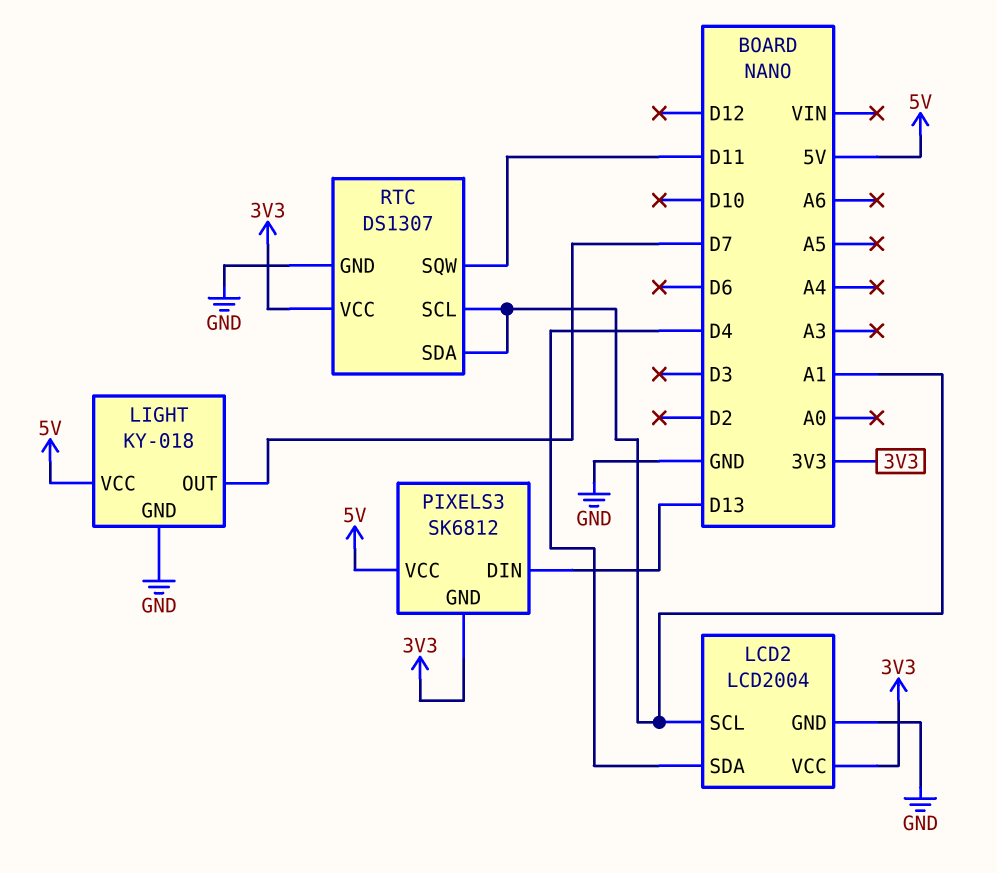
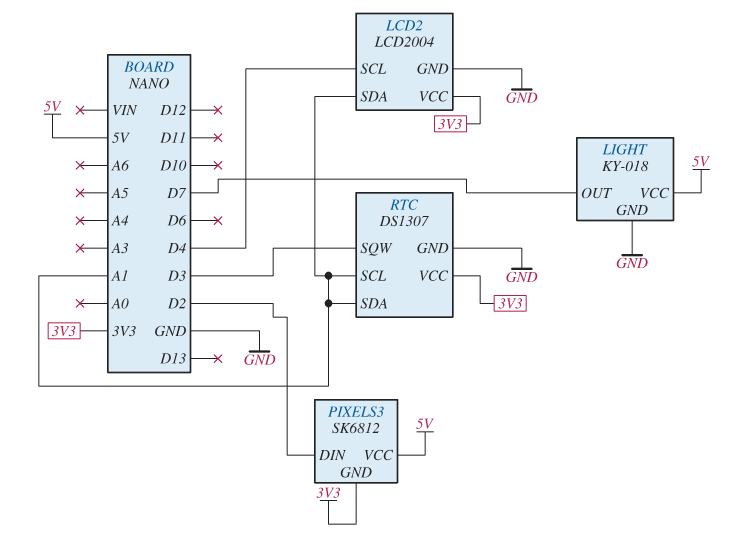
LCD2 pin SCL: A1 -> D4
LCD2 pin SDA: D4 -> A1
PIXELS3 pin DIN: D13 -> D2
RTC pin SQW: D11 -> D3

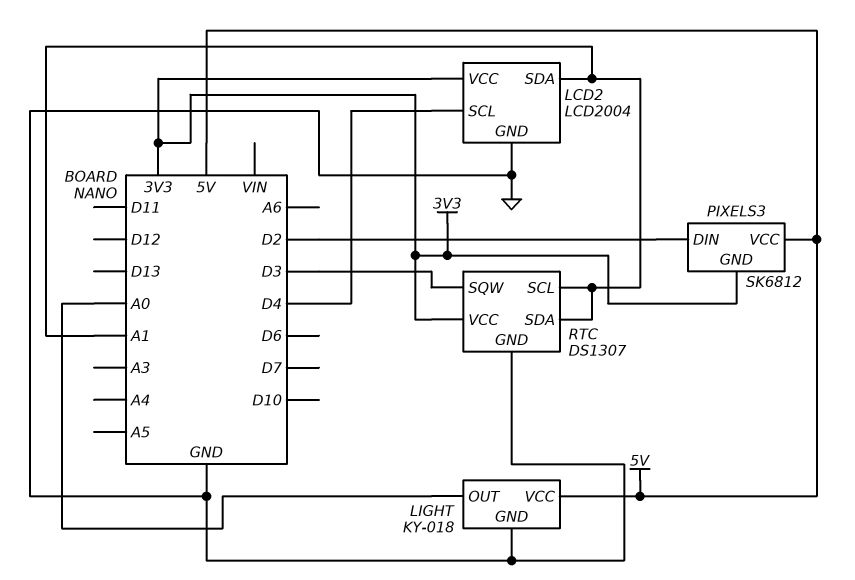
LIGHT pin OUT: D7 -> A0

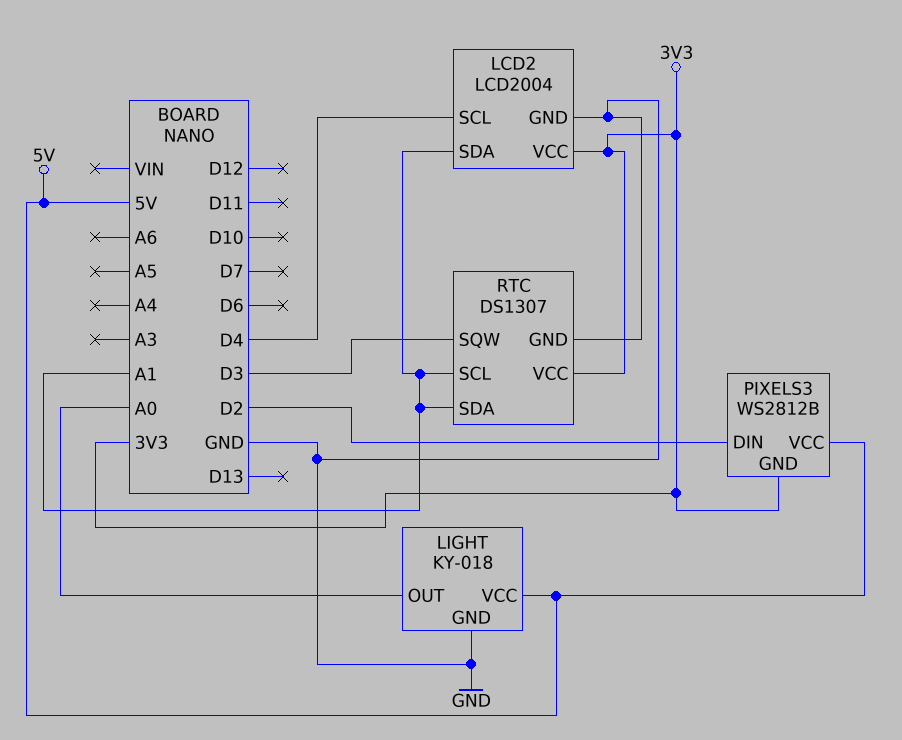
PIXELS3: SK6812 -> WS2812B

